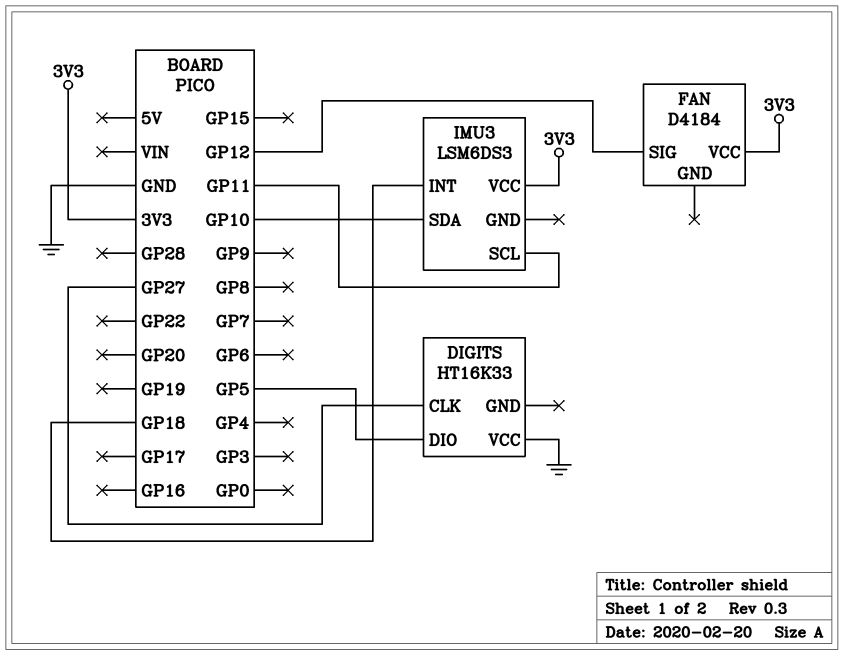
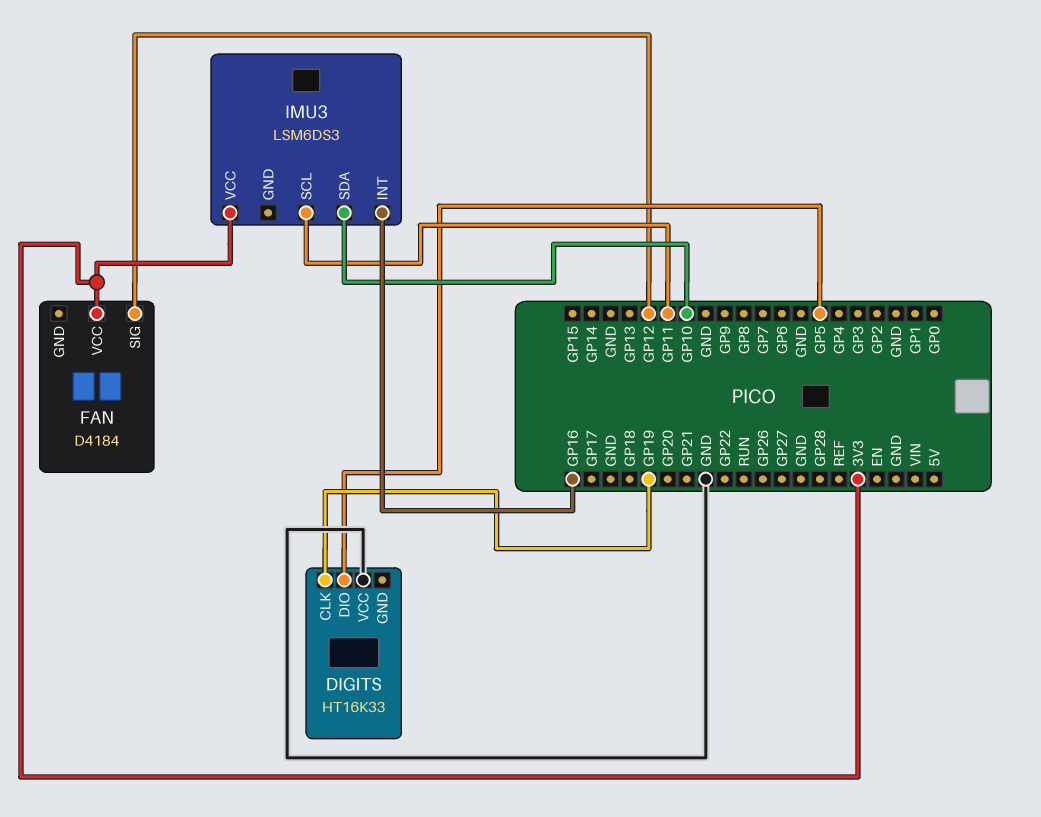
DIGITS pin CLK: GP27 -> GP19
IMU3 pin INT: GP18 -> GP16

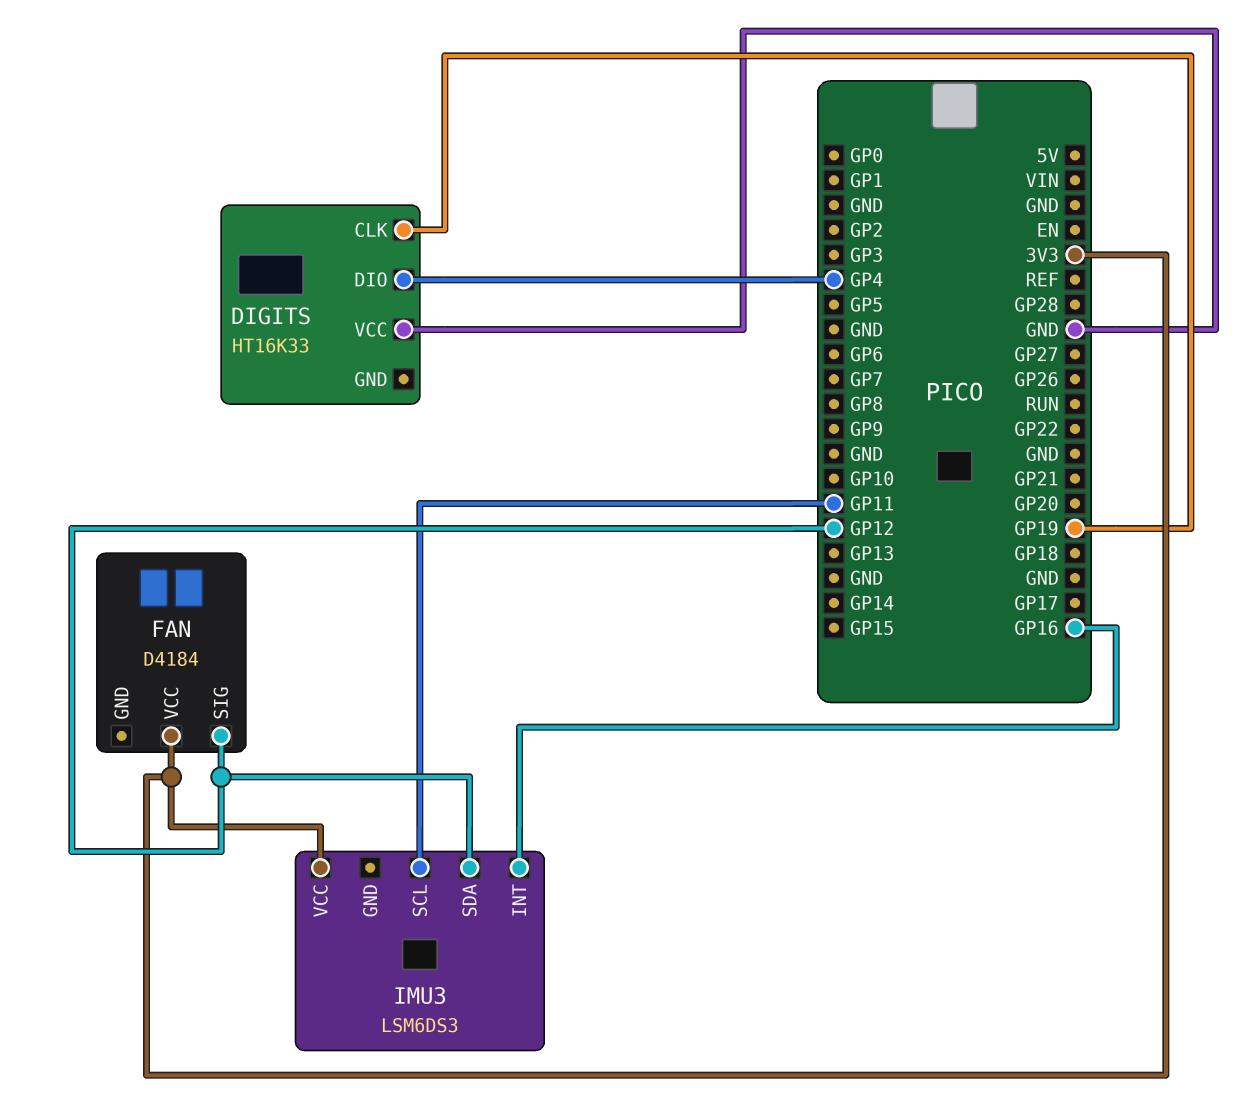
DIGITS pin DIO: GP5 -> GP4
IMU3 pin SDA: GP10 -> GP12

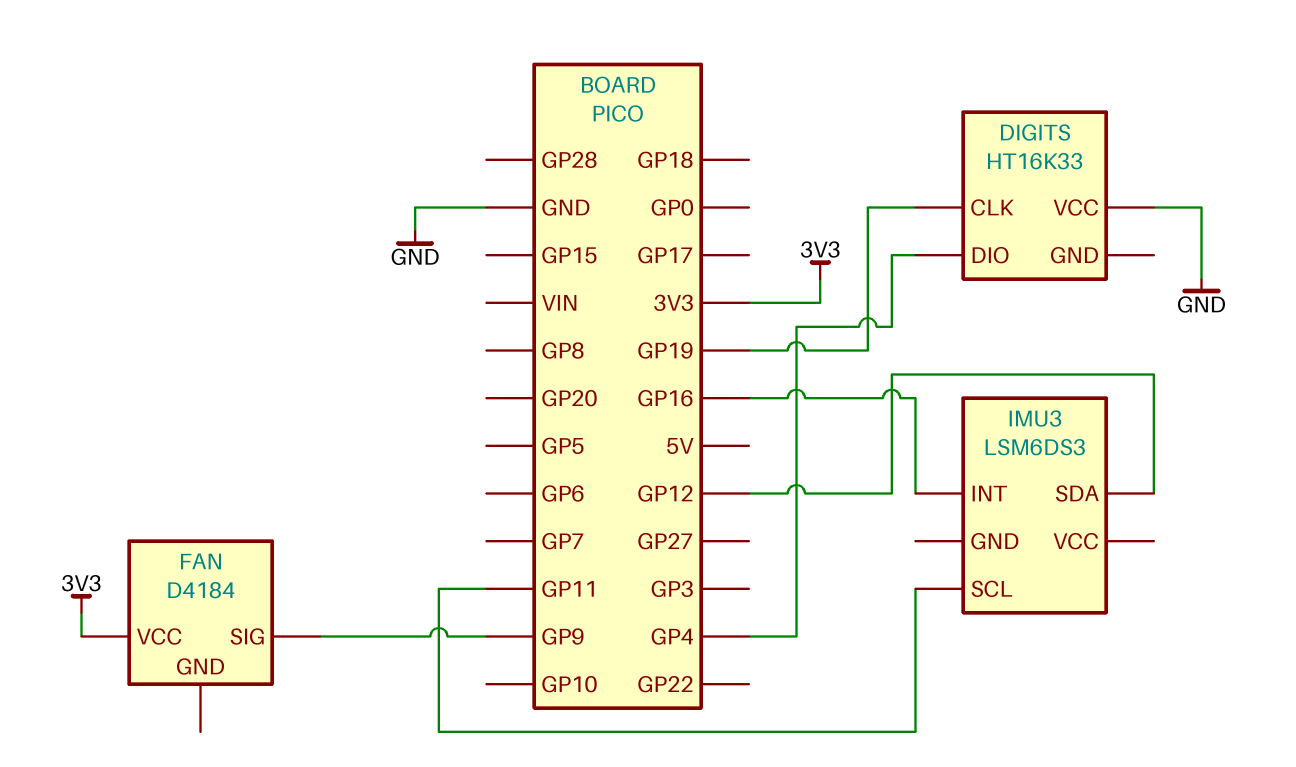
FAN pin SIG: GP12 -> GP9
IMU3 pin VCC: 3V3 -> none

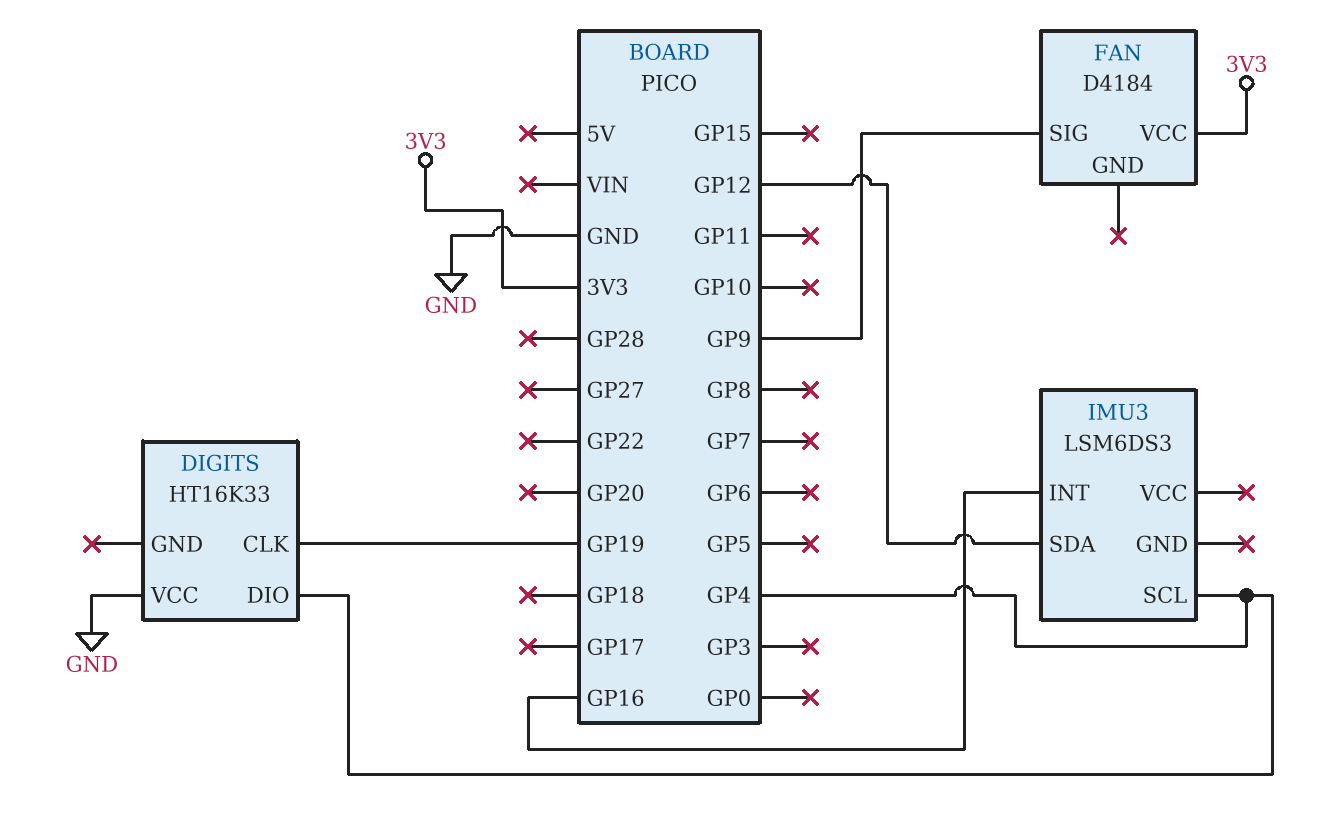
IMU3 pin SCL: GP11 -> GP4

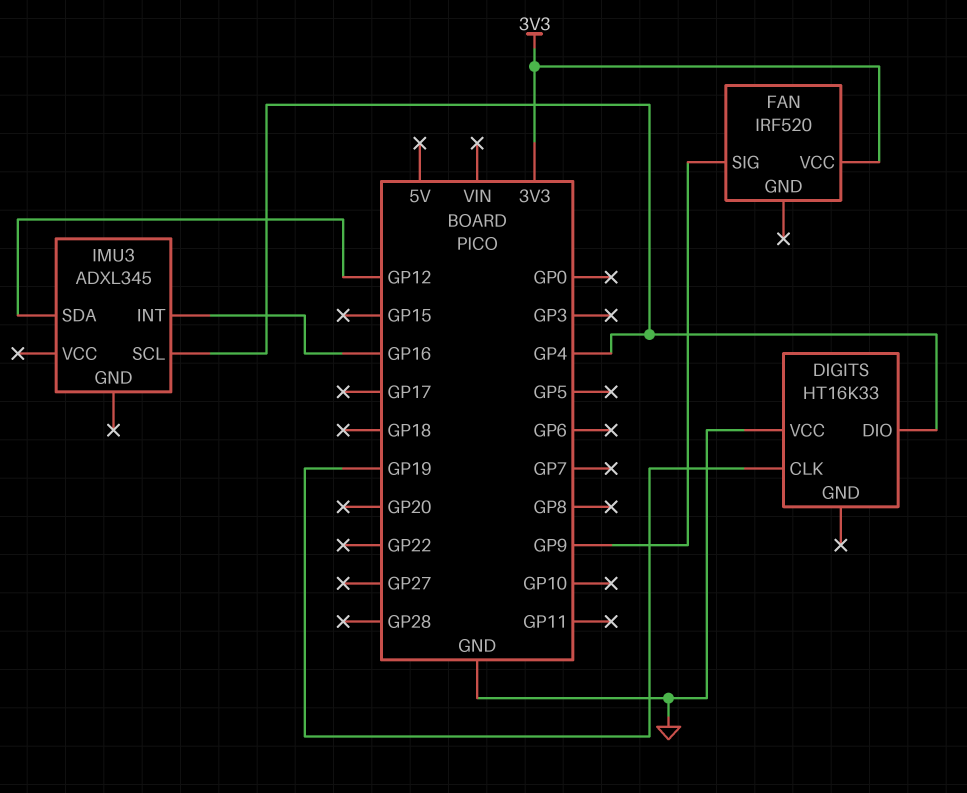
FAN: D4184 -> IRF520
IMU3: LSM6DS3 -> ADXL345

